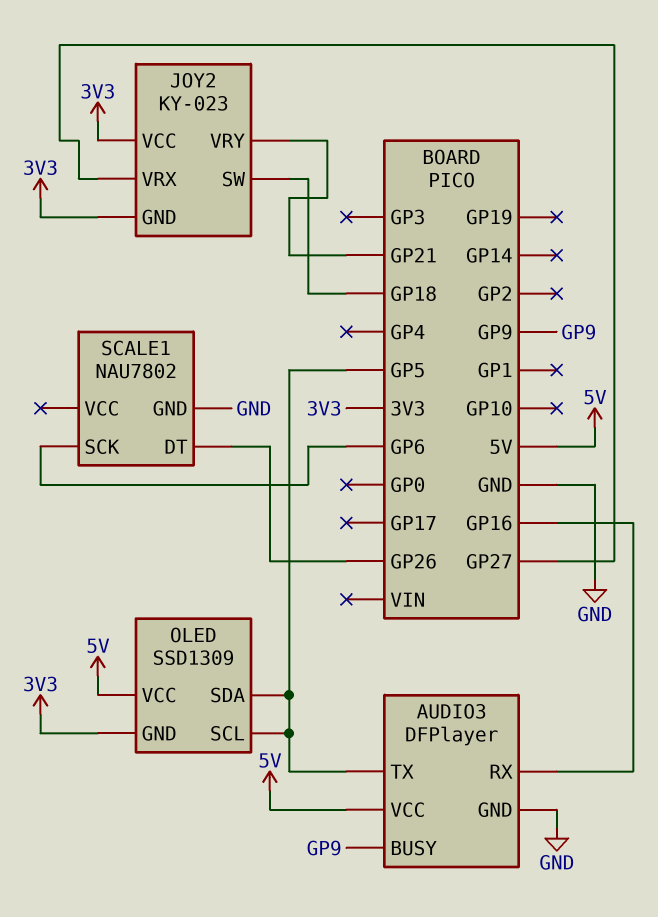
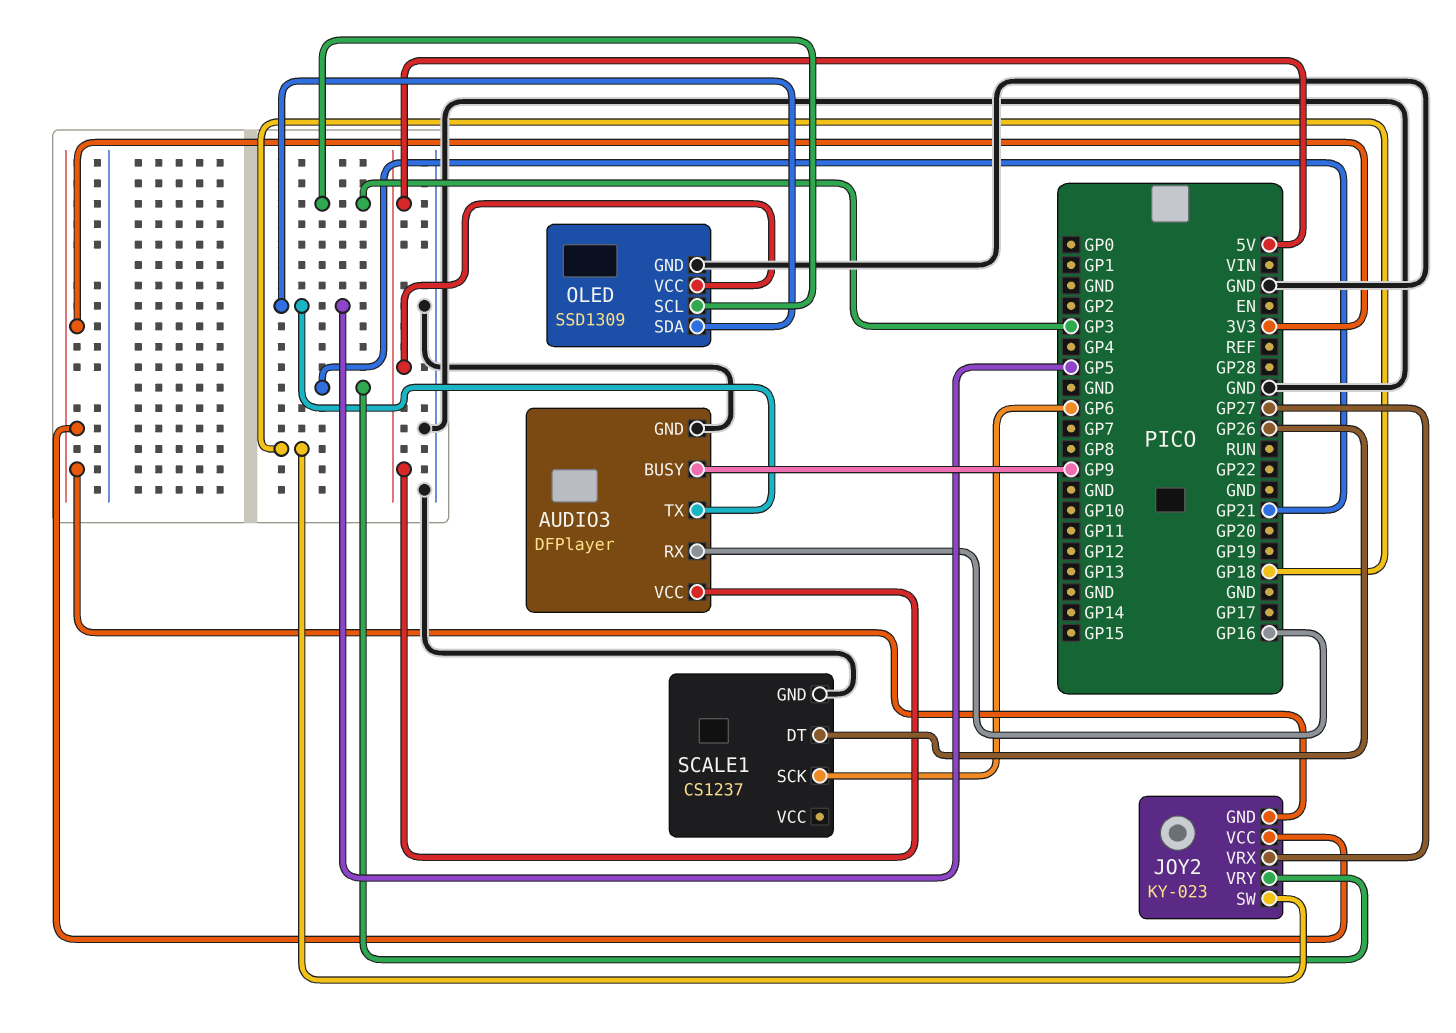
OLED pin GND: 3V3 -> GND
OLED pin SCL: GP5 -> GP3
SCALE1: NAU7802 -> CS1237

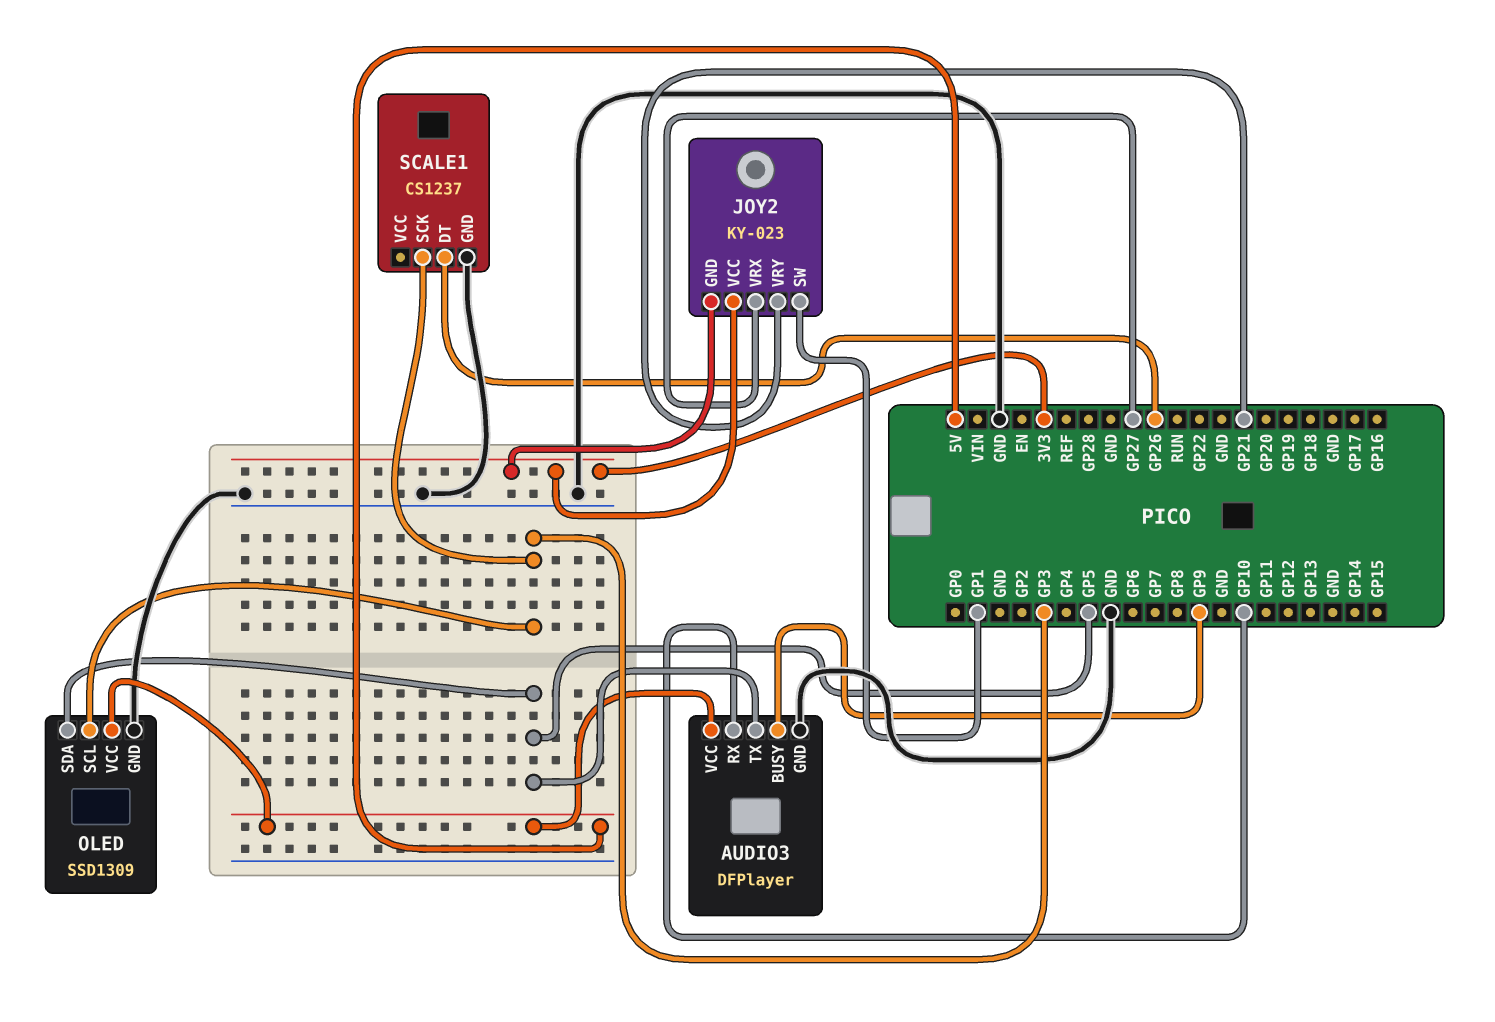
AUDIO3 pin RX: GP16 -> GP10
JOY2 pin SW: GP18 -> GP1
SCALE1 pin SCK: GP6 -> GP3

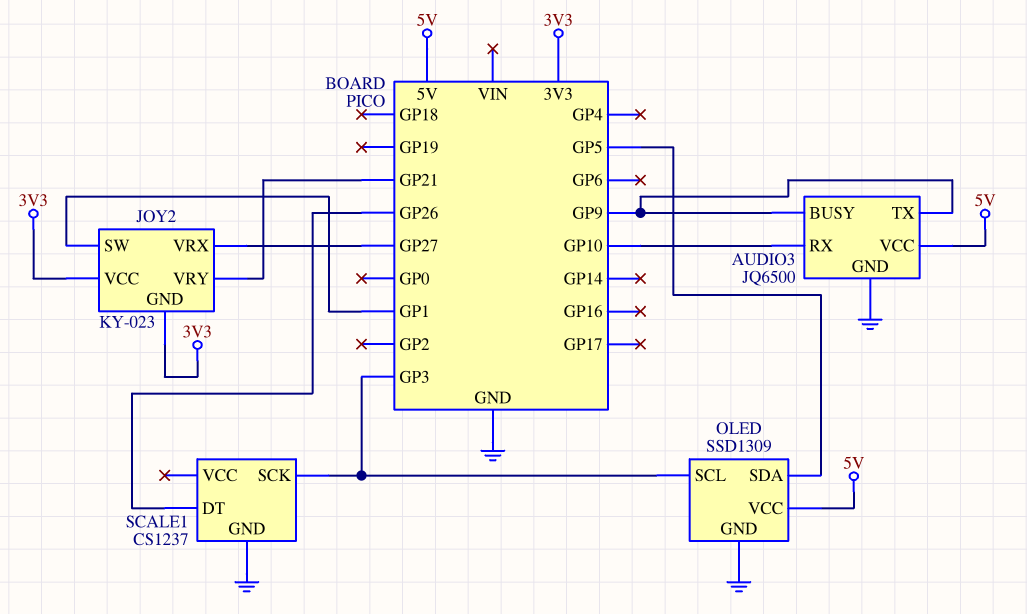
AUDIO3: DFPlayer -> JQ6500
AUDIO3 pin TX: GP5 -> GP9

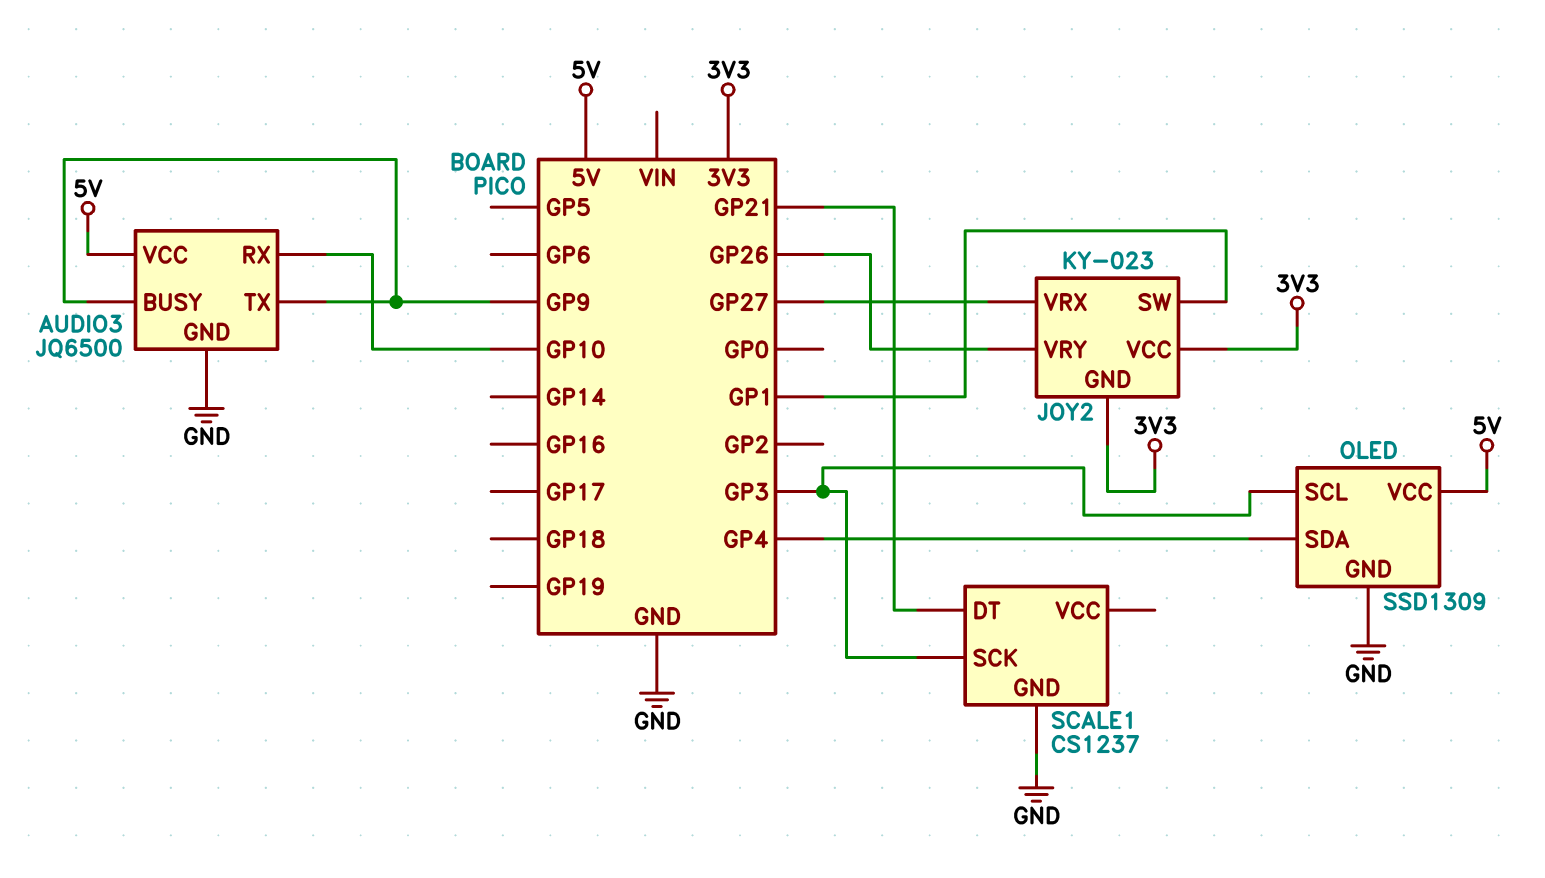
JOY2 pin VRY: GP21 -> GP26
OLED pin SDA: GP5 -> GP4
SCALE1 pin DT: GP26 -> GP21

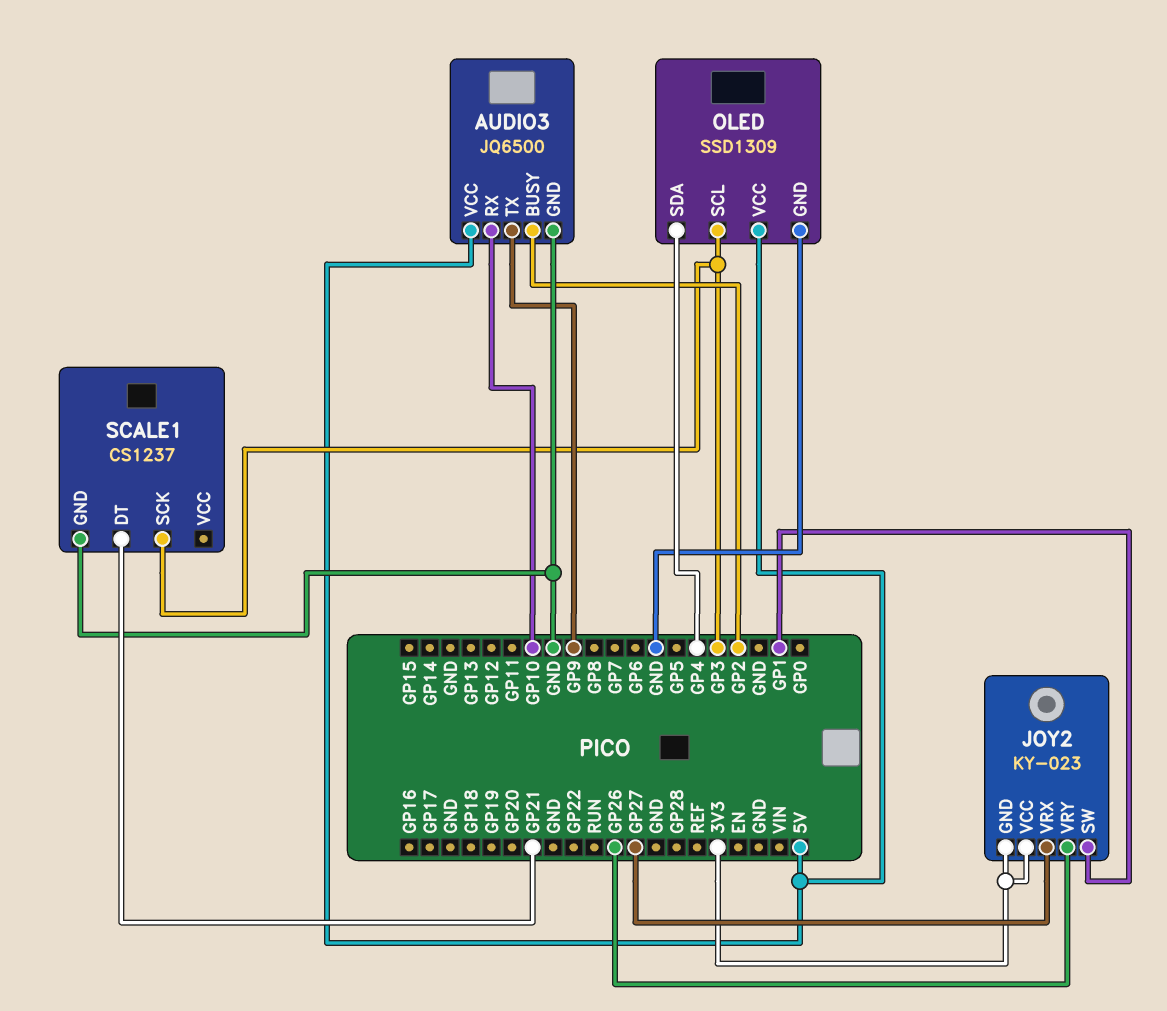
AUDIO3 pin BUSY: GP9 -> GP2

